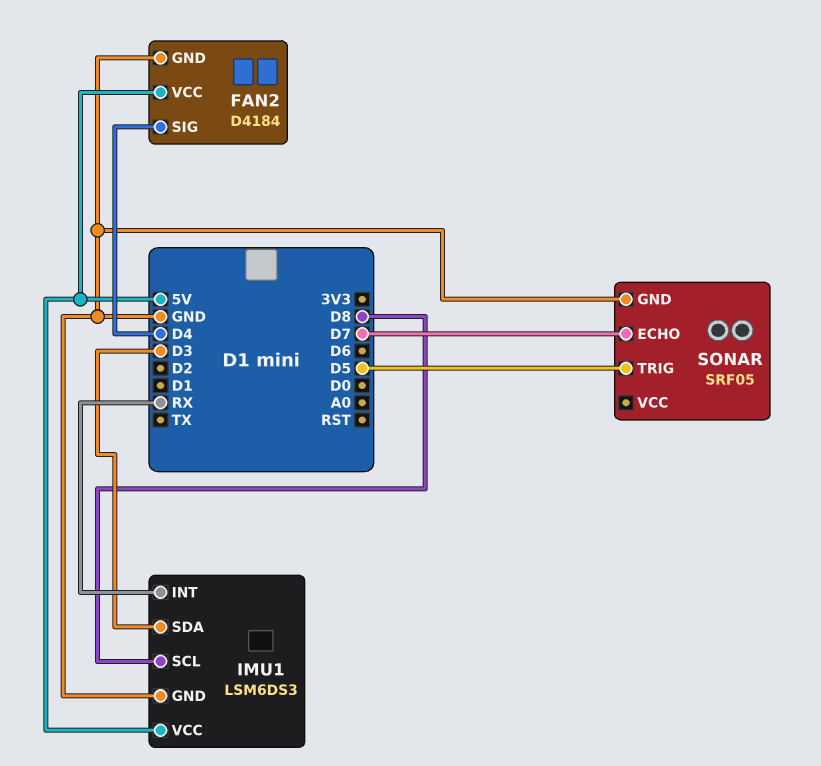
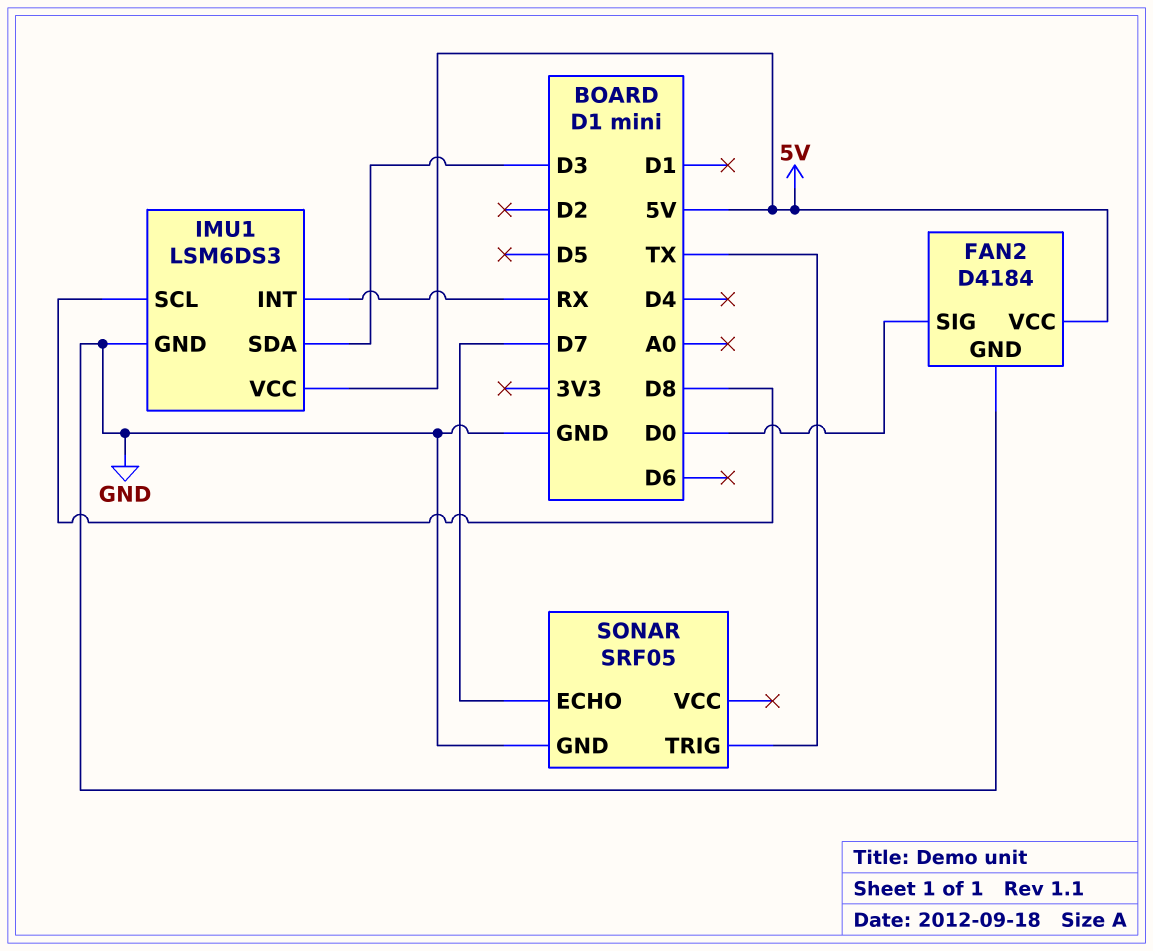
FAN2 pin SIG: D4 -> D0
SONAR pin TRIG: D5 -> TX

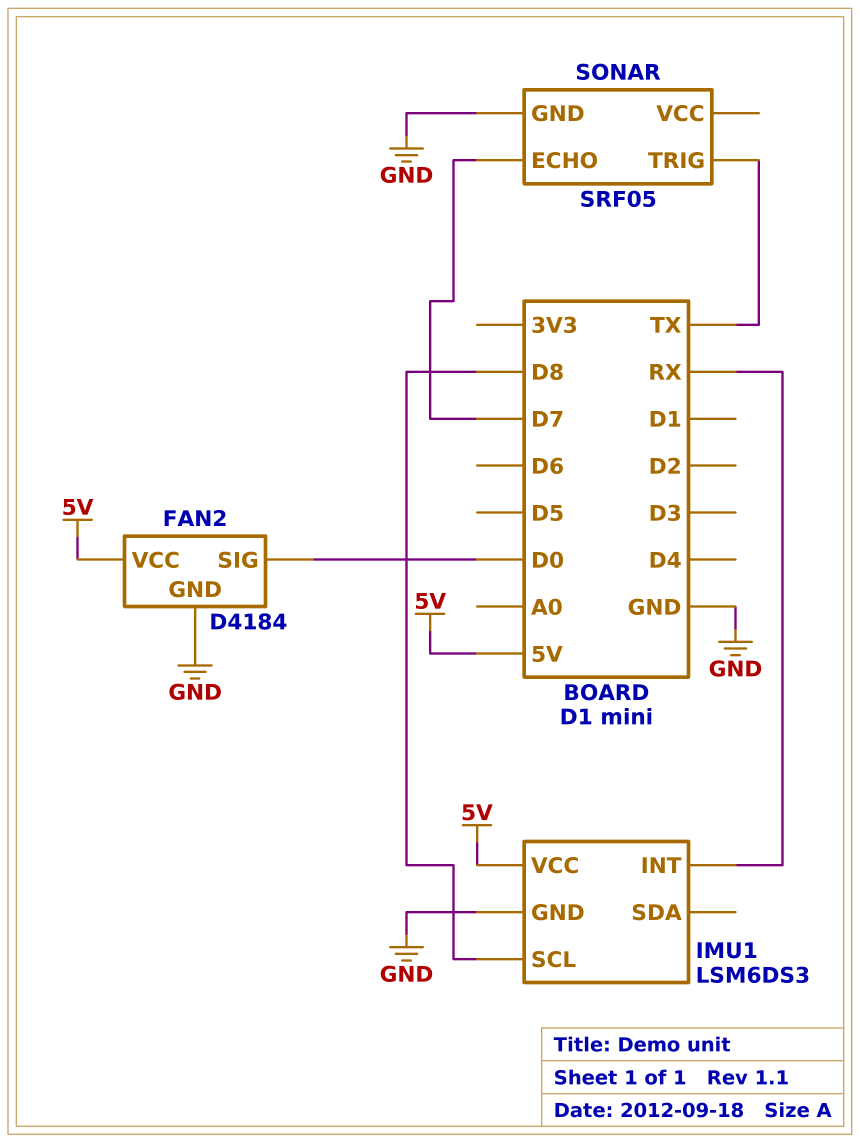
IMU1 pin SDA: D3 -> none

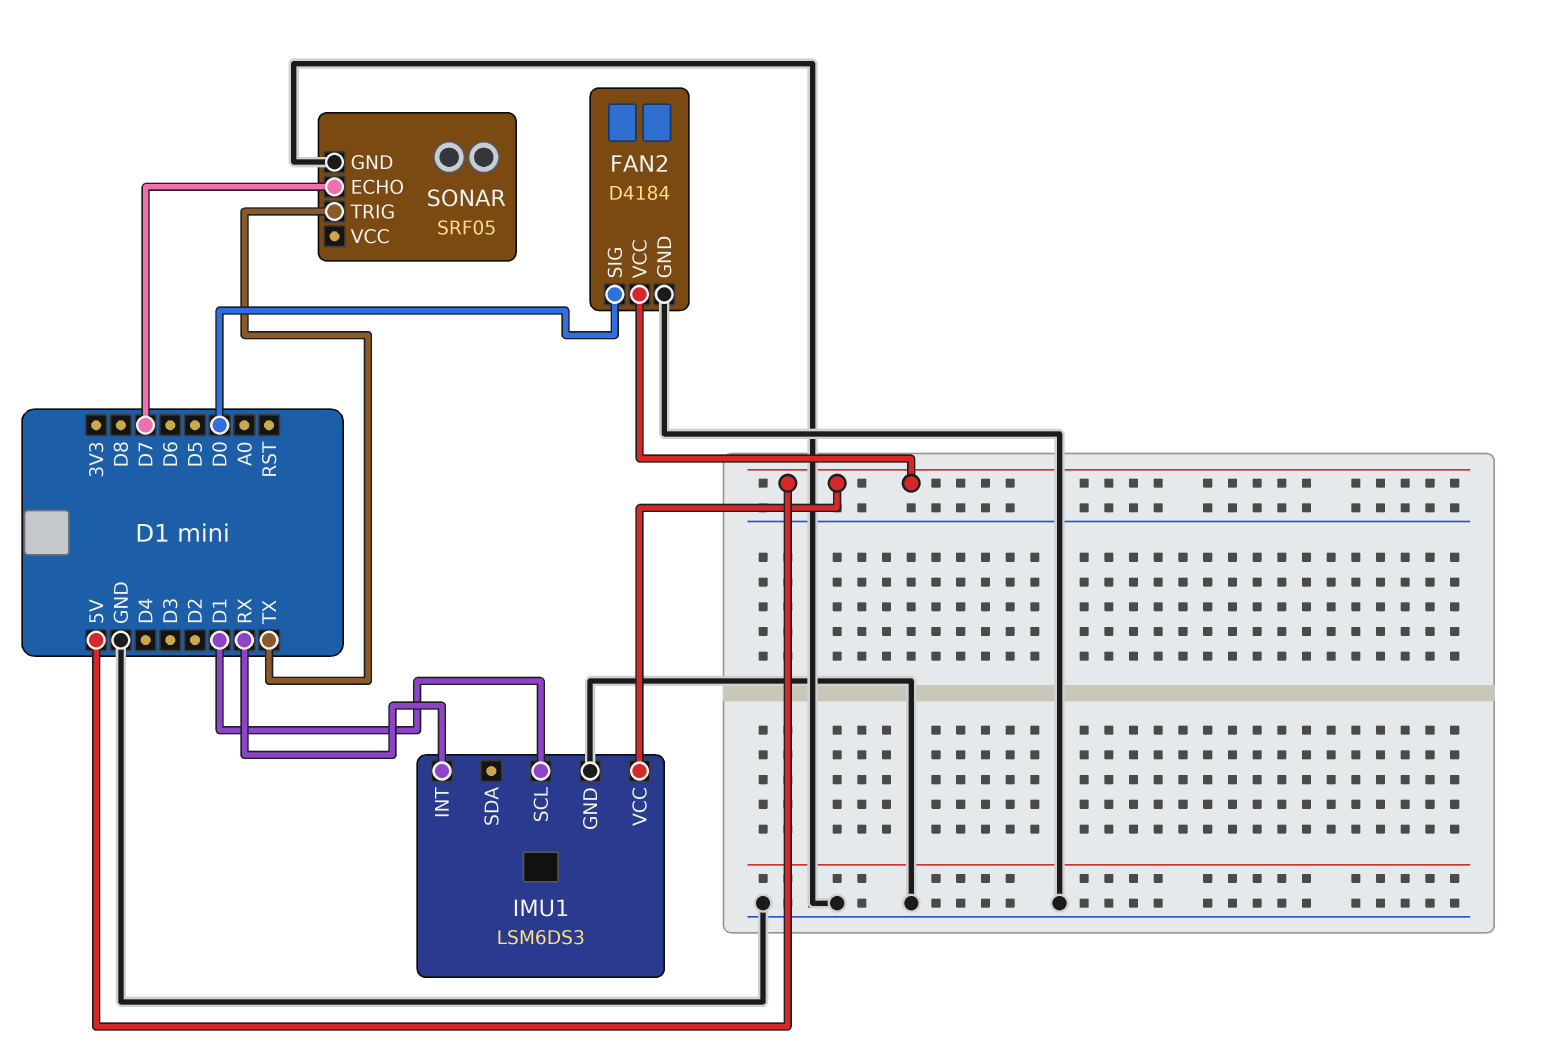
IMU1 pin SCL: D8 -> D1

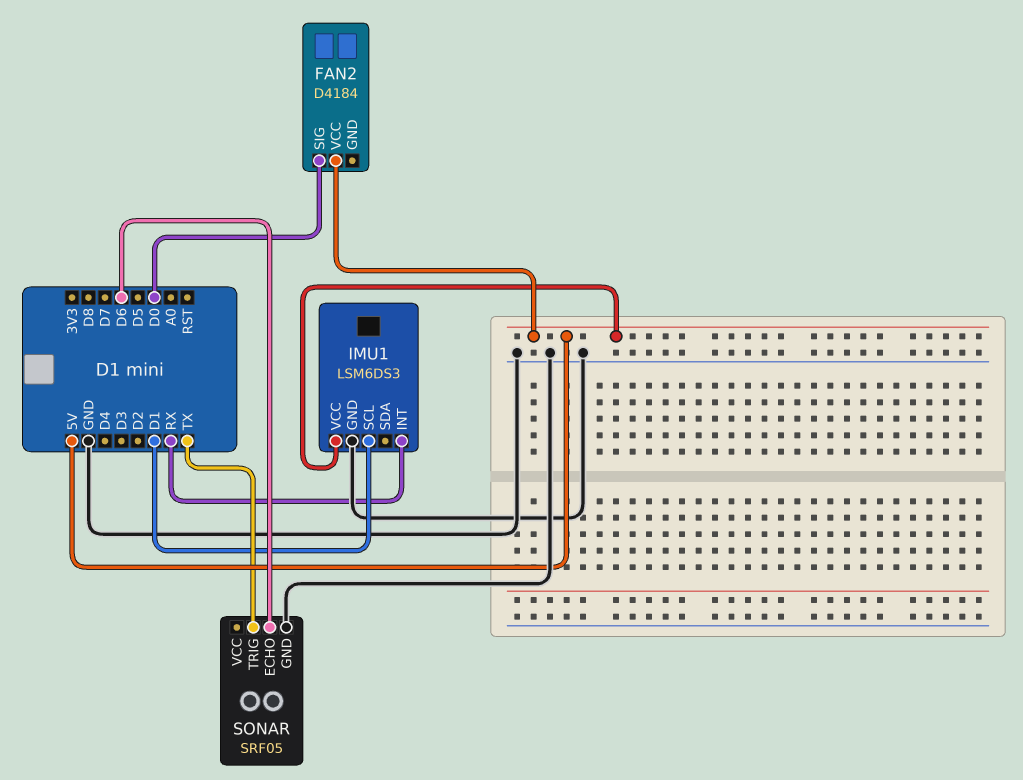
FAN2 pin GND: GND -> none
SONAR pin ECHO: D7 -> D6

